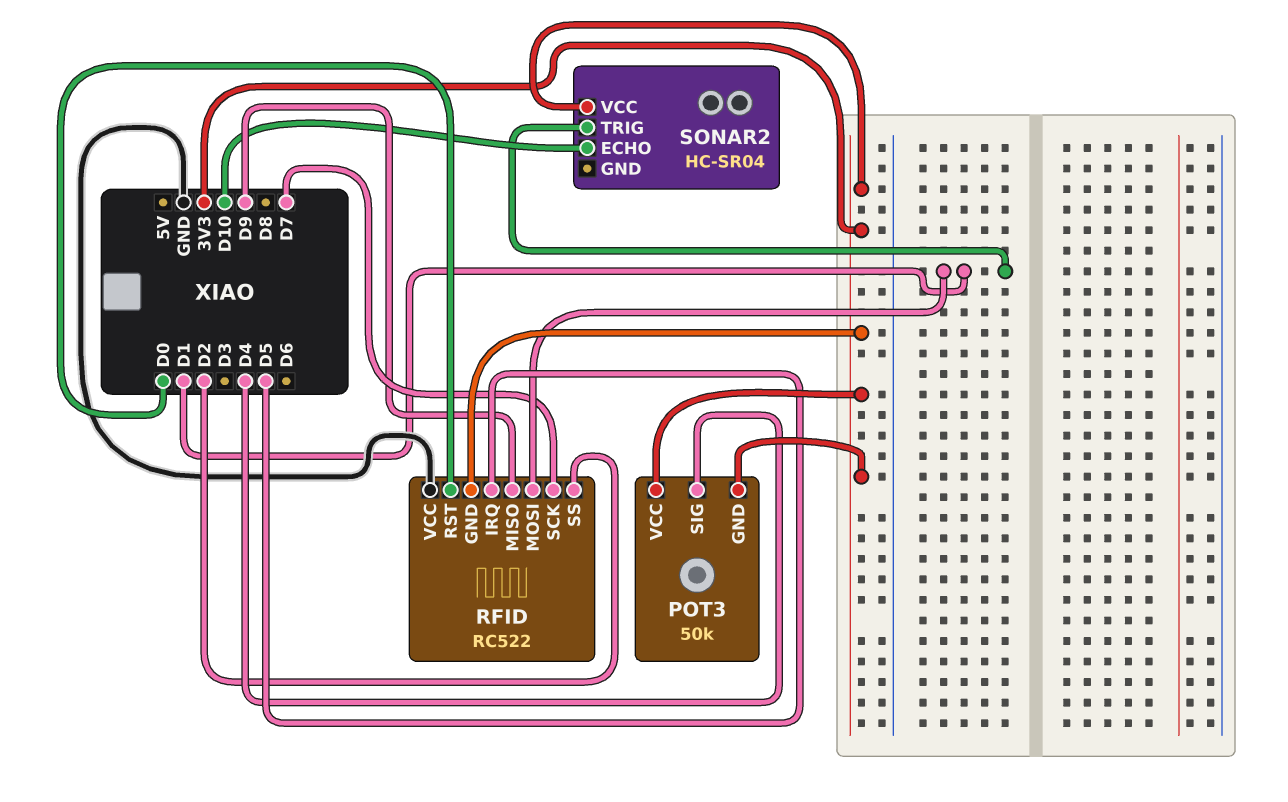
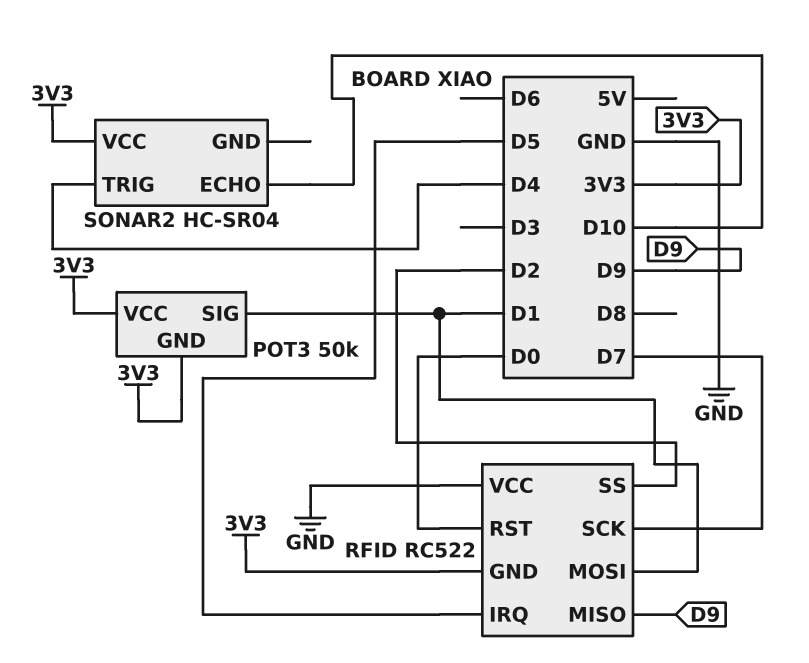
POT3 pin SIG: D4 -> D1
SONAR2 pin TRIG: D1 -> D4

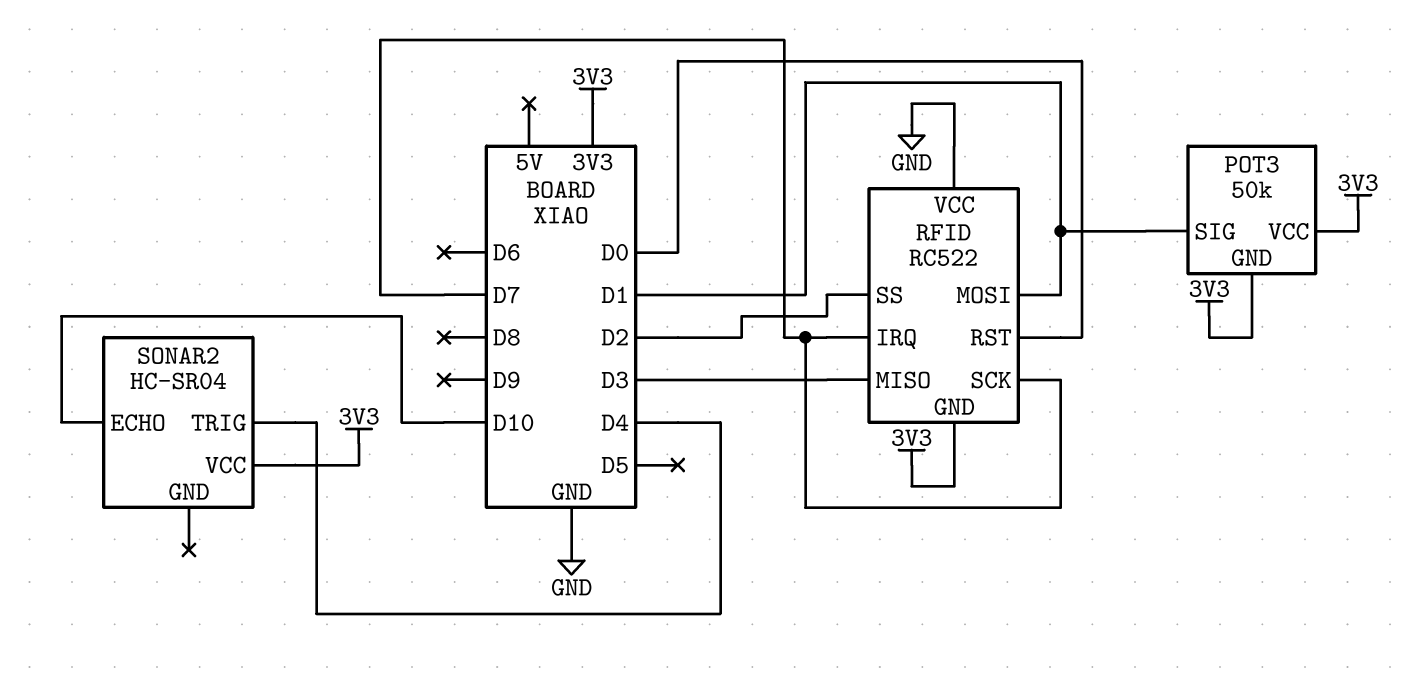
RFID pin IRQ: D5 -> D7
RFID pin MISO: D9 -> D3

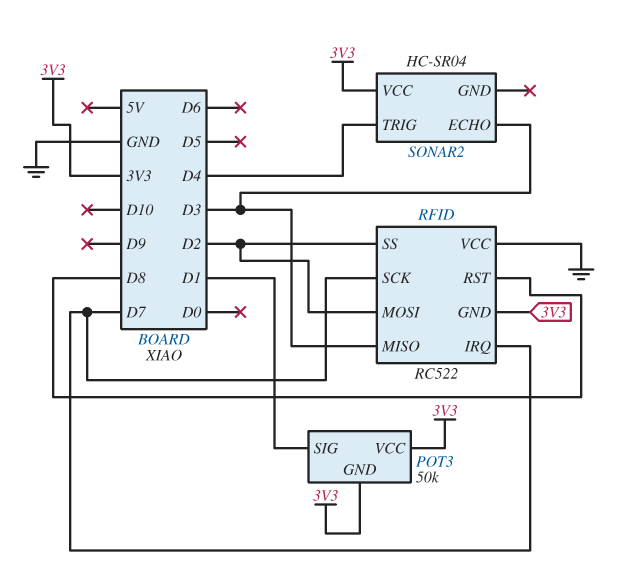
RFID pin MOSI: D1 -> D2
RFID pin RST: D0 -> D8
SONAR2 pin ECHO: D10 -> D3

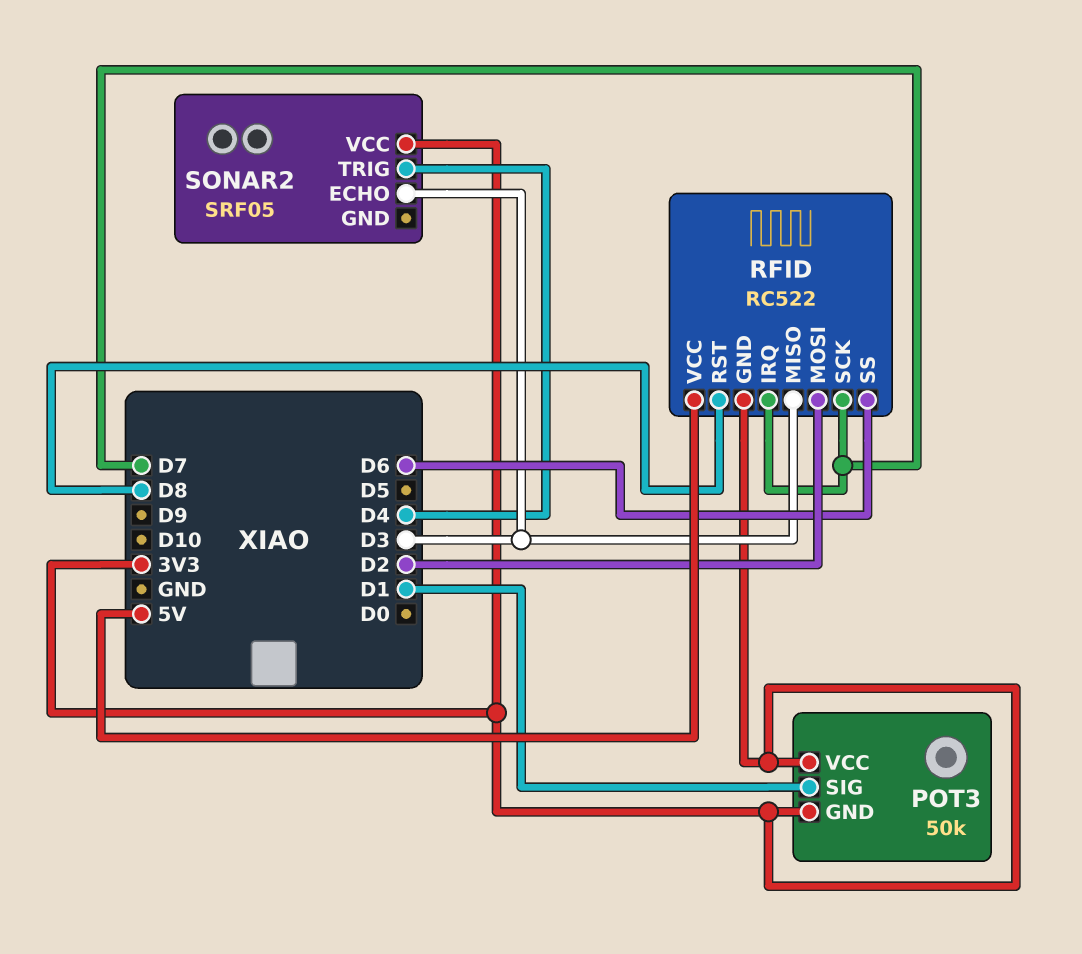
RFID pin SS: D2 -> D6
RFID pin VCC: GND -> 5V
SONAR2: HC-SR04 -> SRF05

